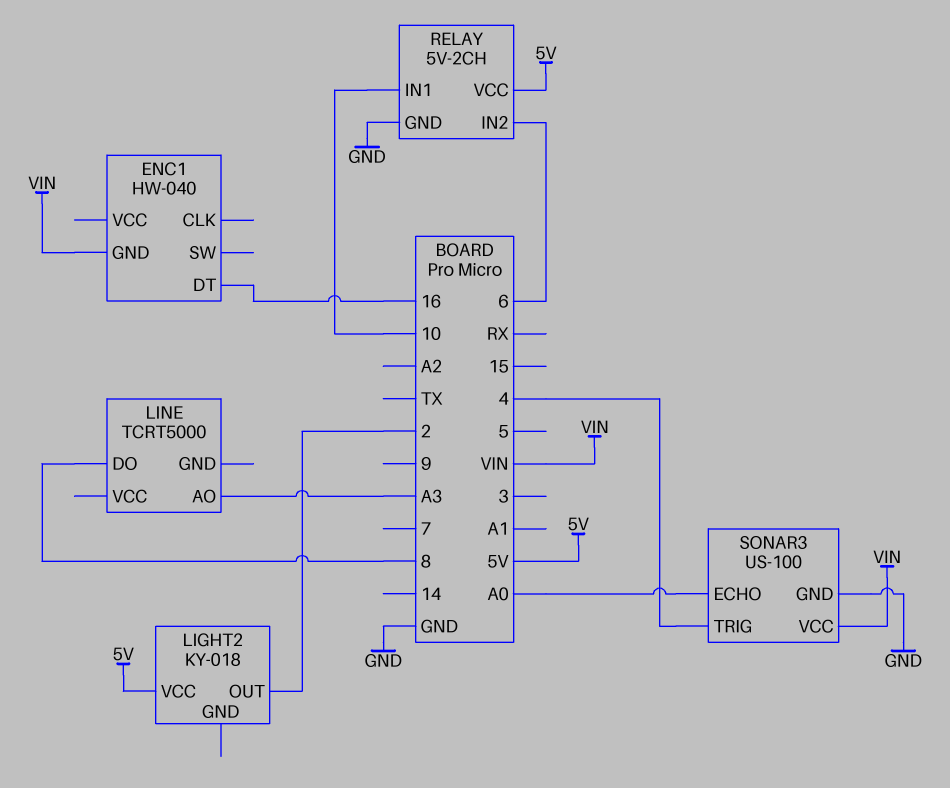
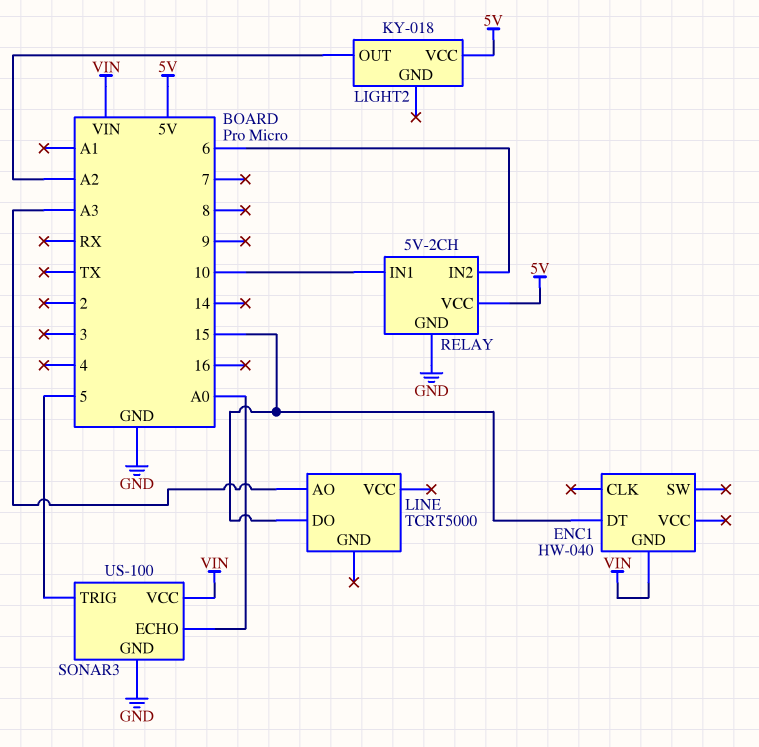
ENC1 pin DT: 16 -> 15
LIGHT2 pin OUT: 2 -> A2
LINE pin DO: 8 -> 15
SONAR3 pin TRIG: 4 -> 5

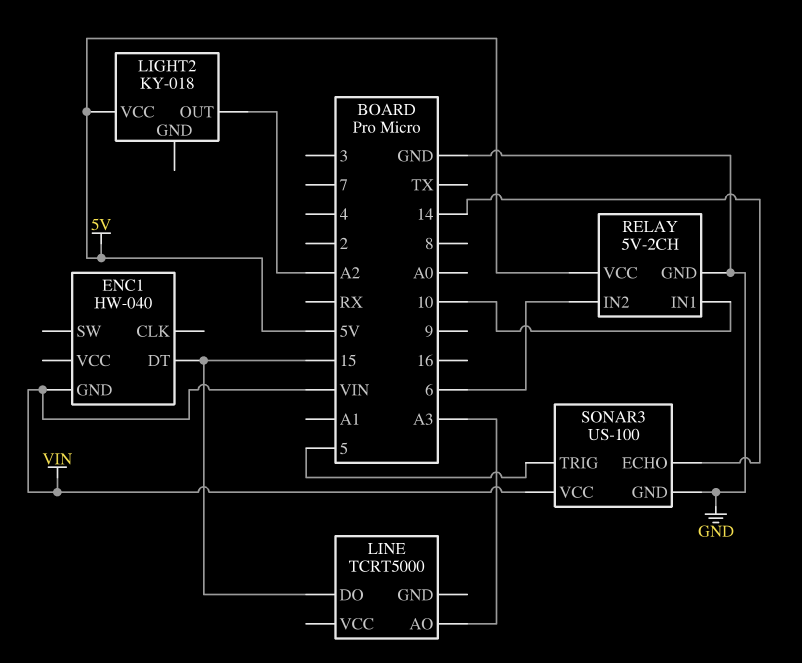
SONAR3 pin ECHO: A0 -> 14

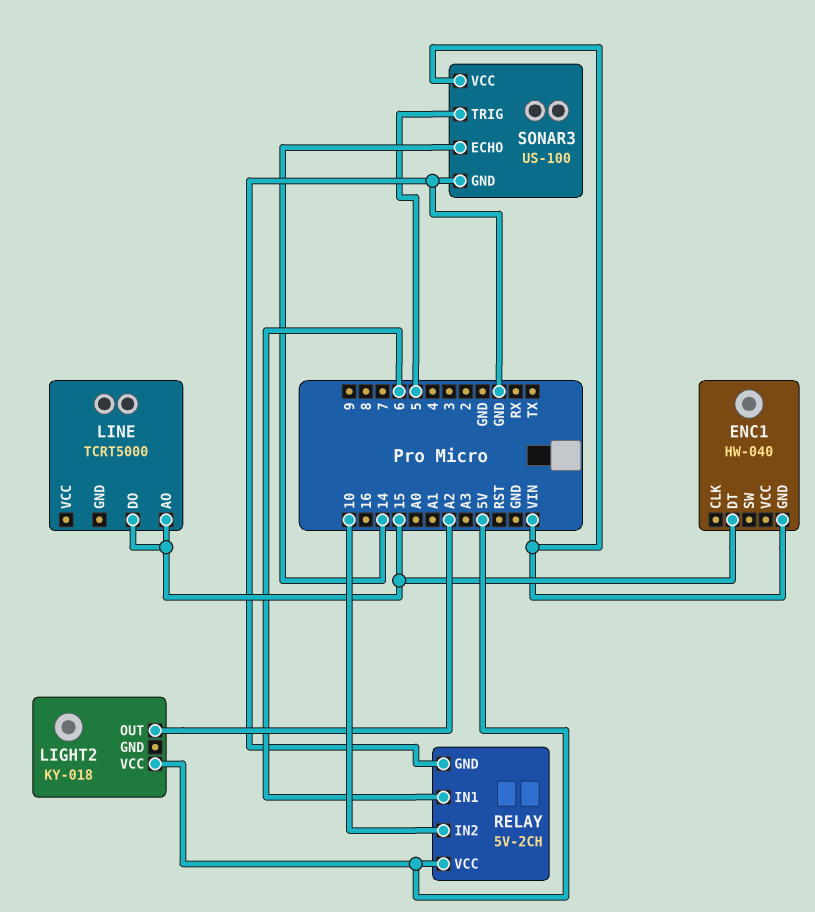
LINE pin AO: A3 -> 15
RELAY pin IN1: 10 -> 6
RELAY pin IN2: 6 -> 10

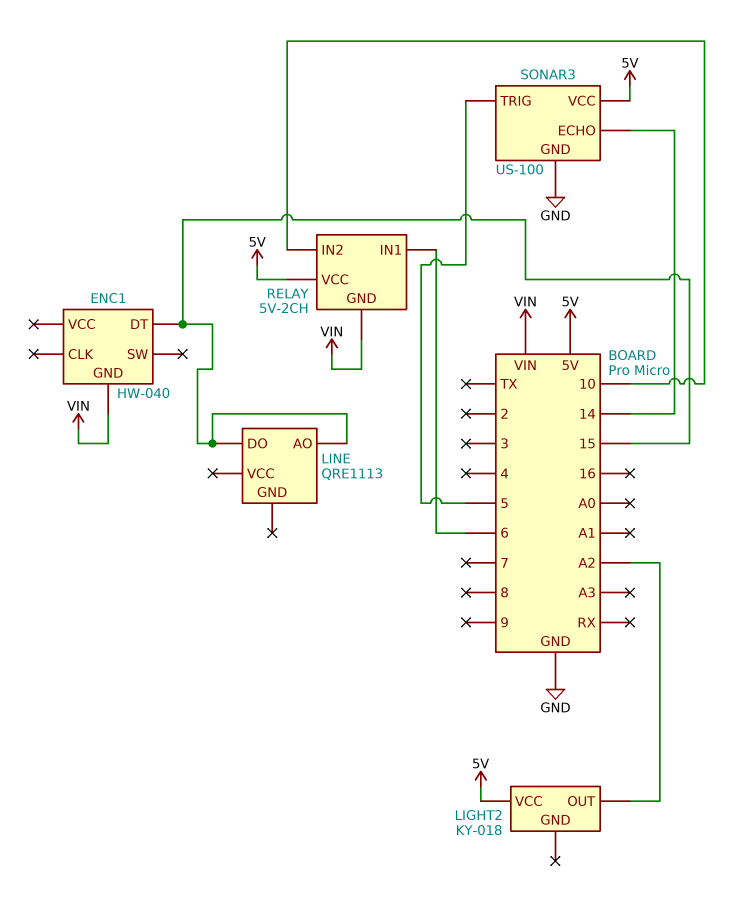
LINE: TCRT5000 -> QRE1113
RELAY pin GND: GND -> VIN
SONAR3 pin VCC: VIN -> 5V

